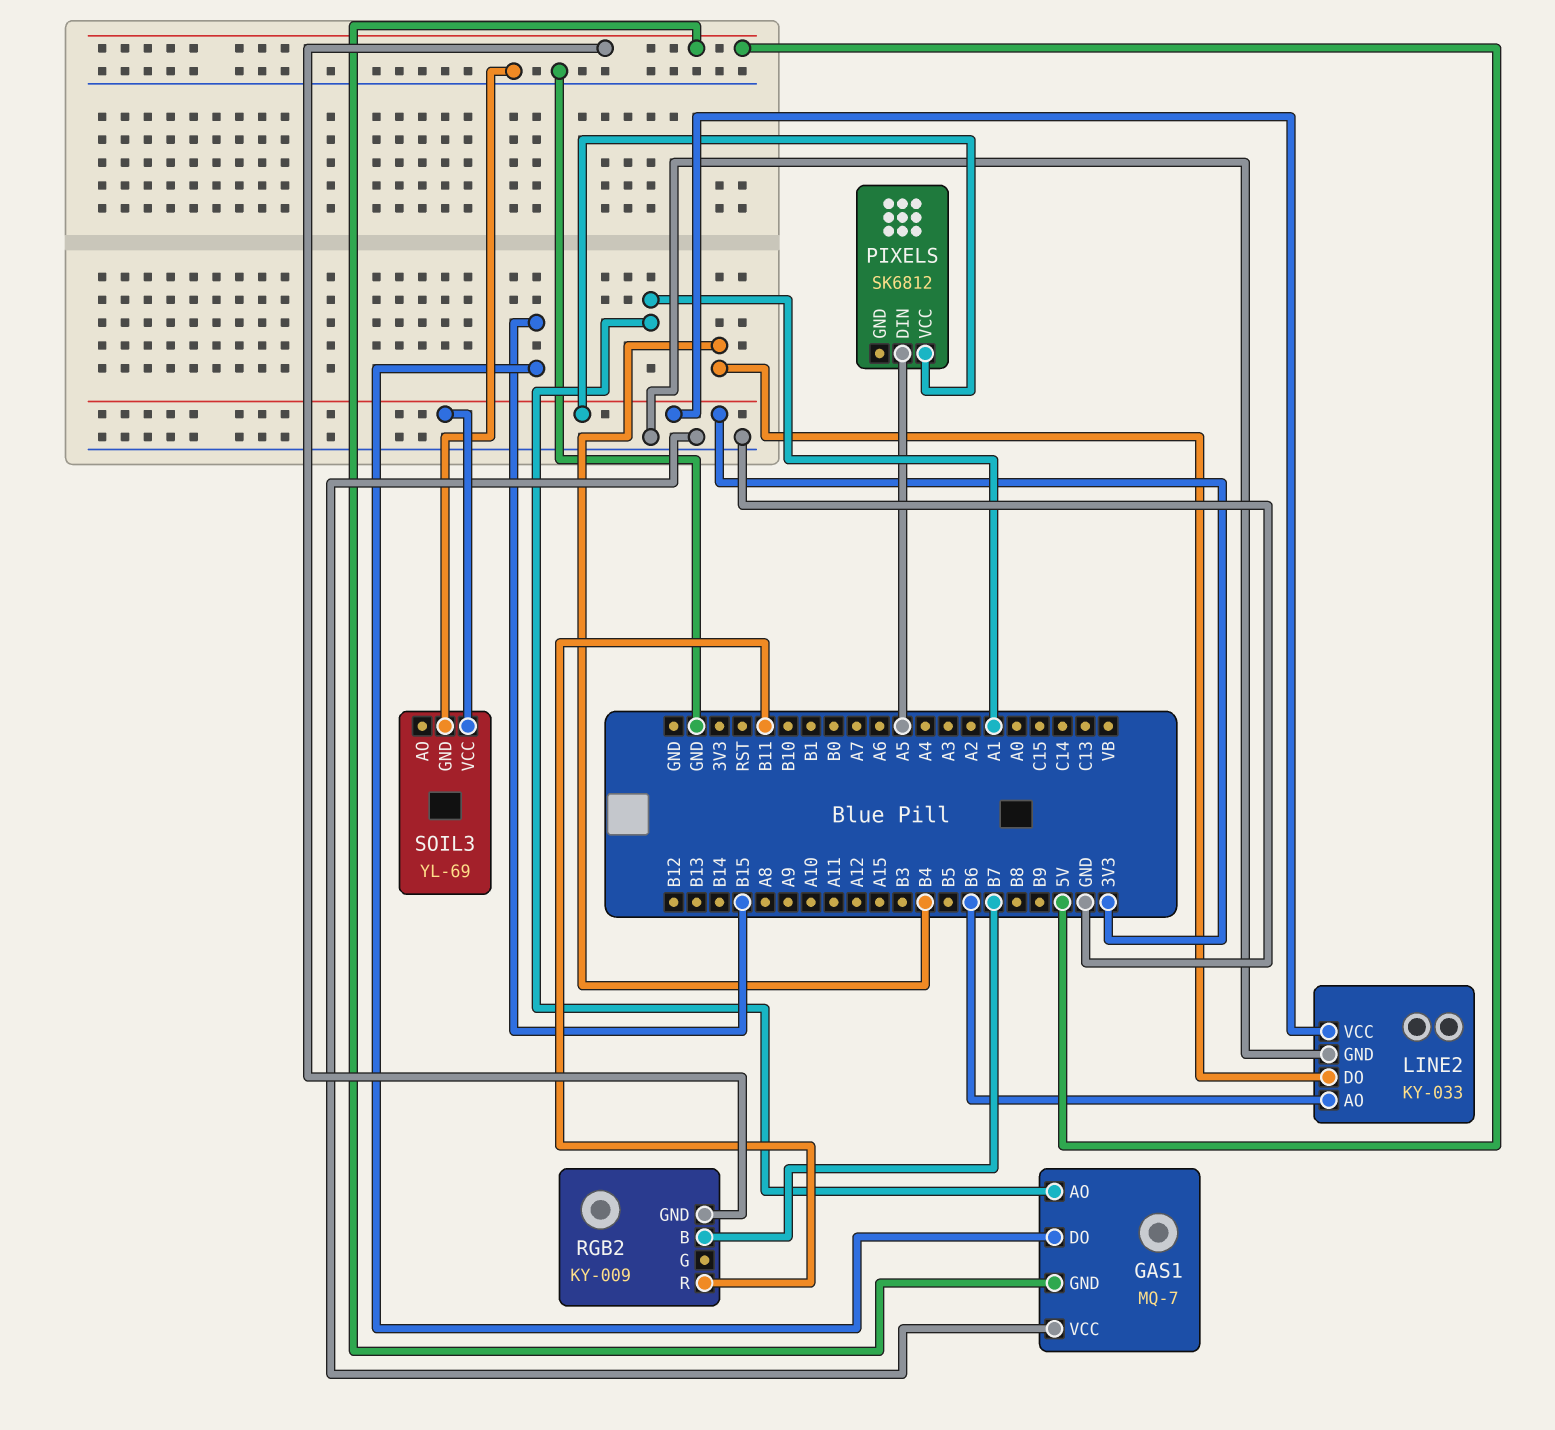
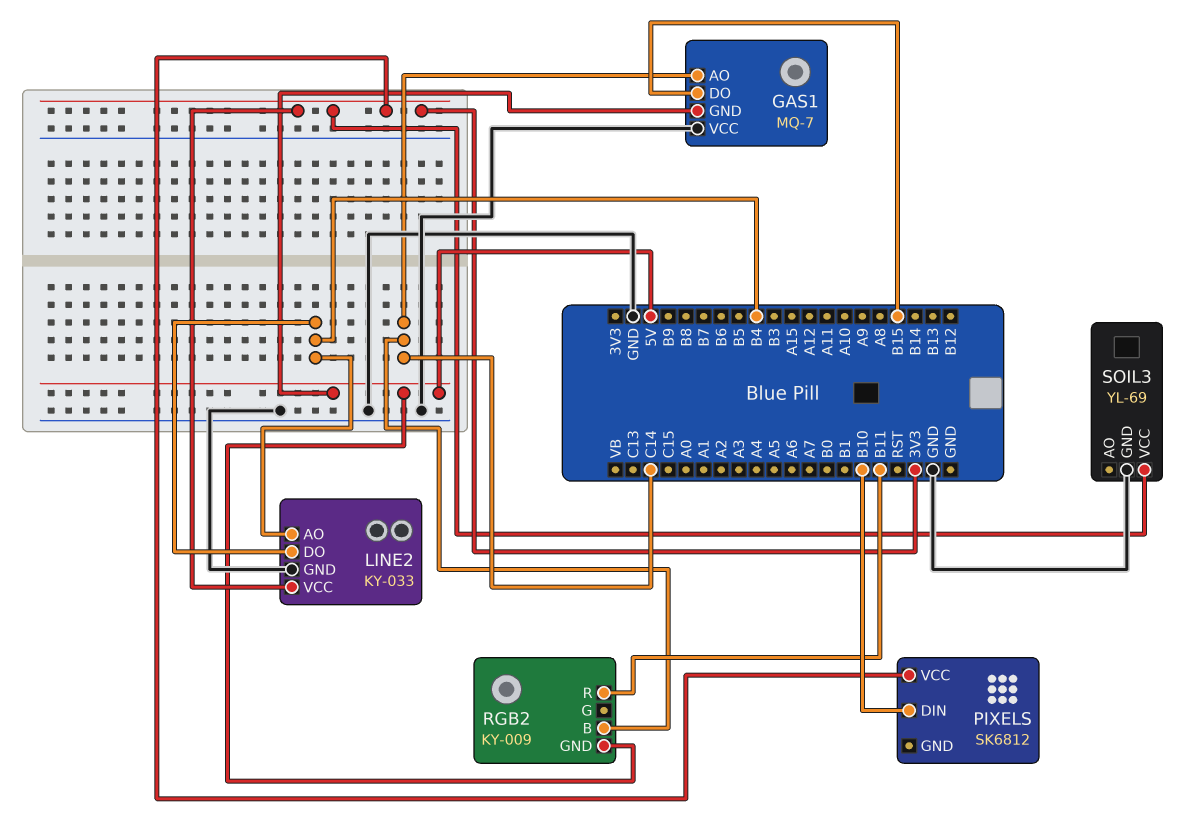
GAS1 pin AO: A1 -> C14
LINE2 pin AO: B6 -> B4
PIXELS pin DIN: A5 -> B10
RGB2 pin B: B7 -> C14

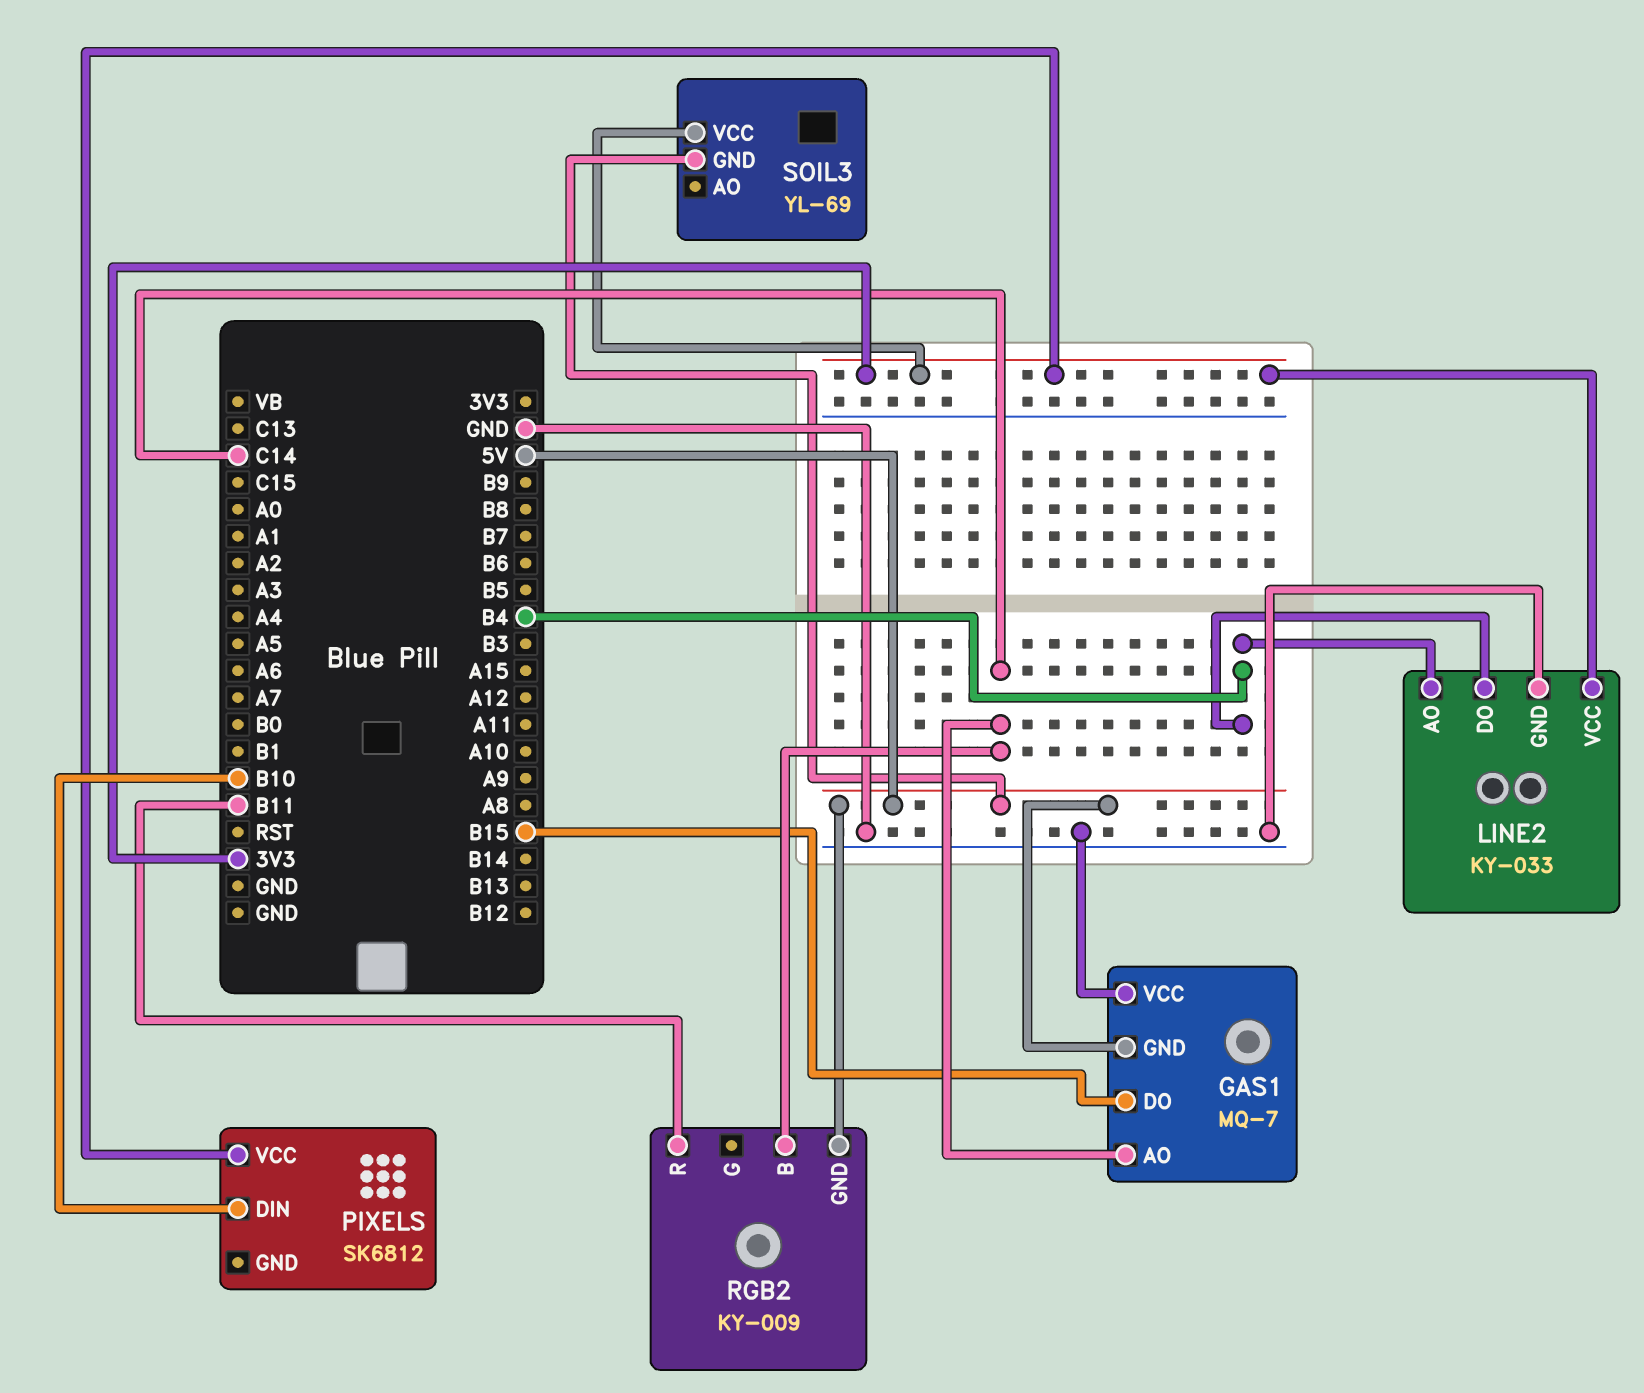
SOIL3 pin GND: GND -> 5V

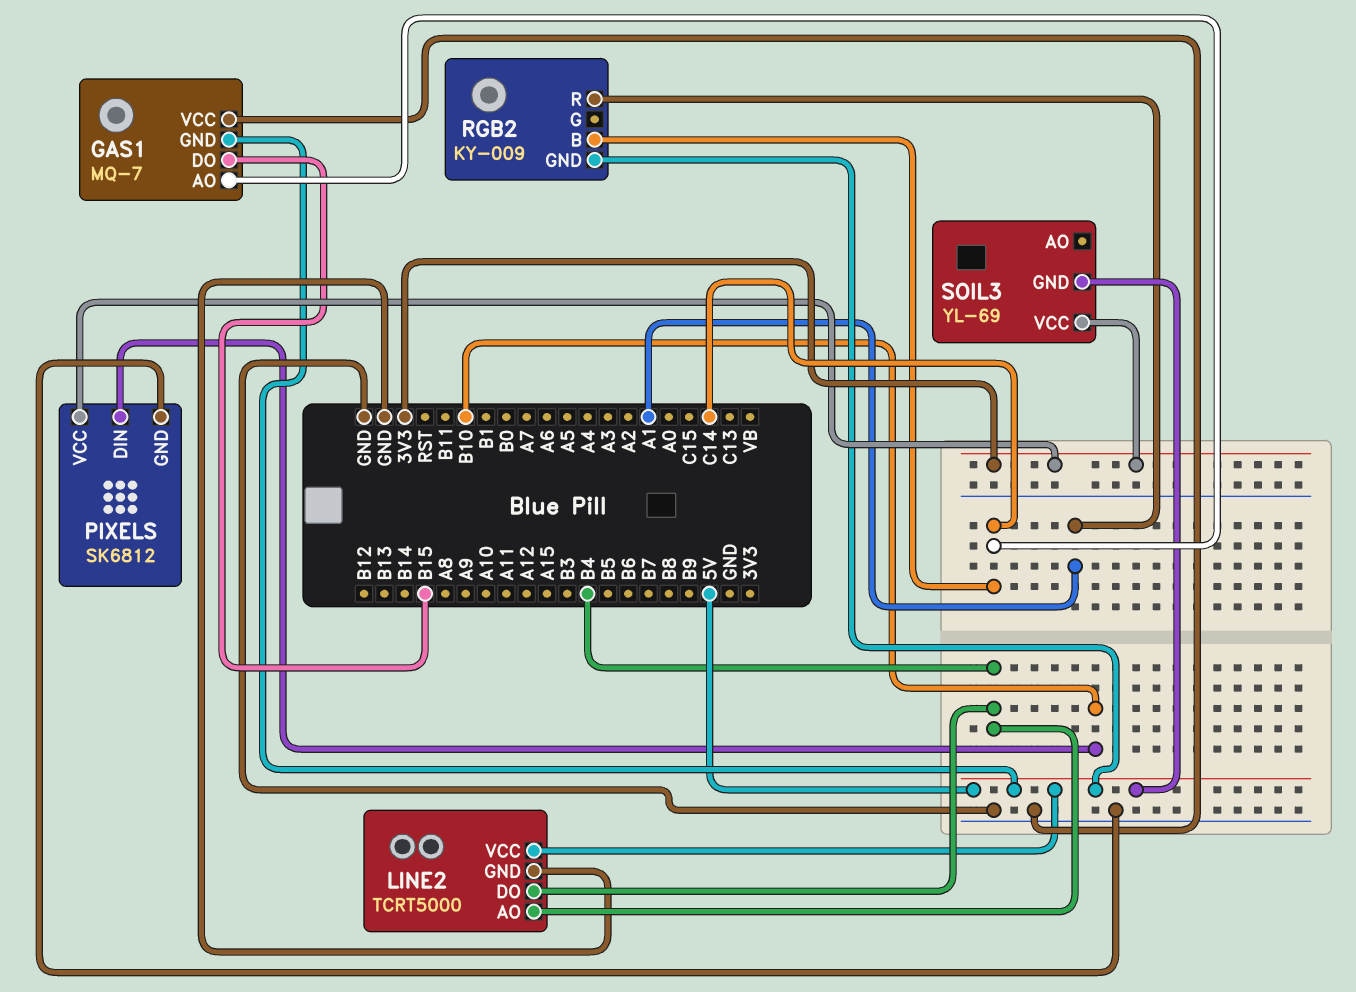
LINE2: KY-033 -> TCRT5000
LINE2 pin VCC: 3V3 -> 5V
PIXELS pin GND: none -> GND
RGB2 pin R: B11 -> A1

